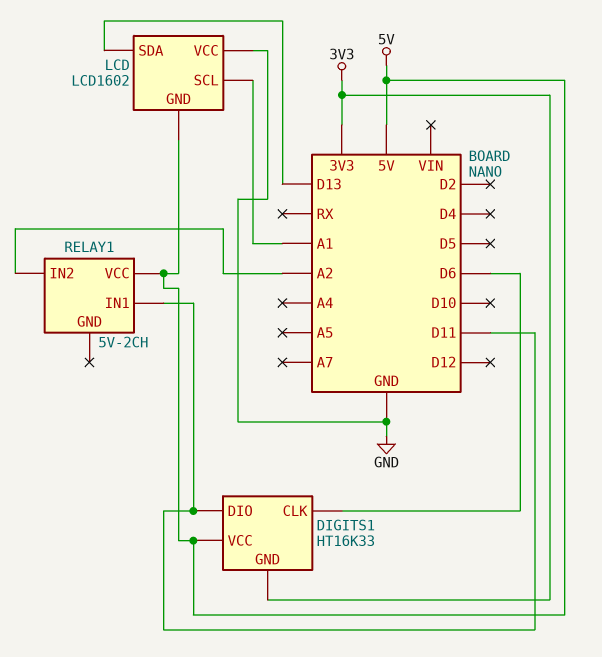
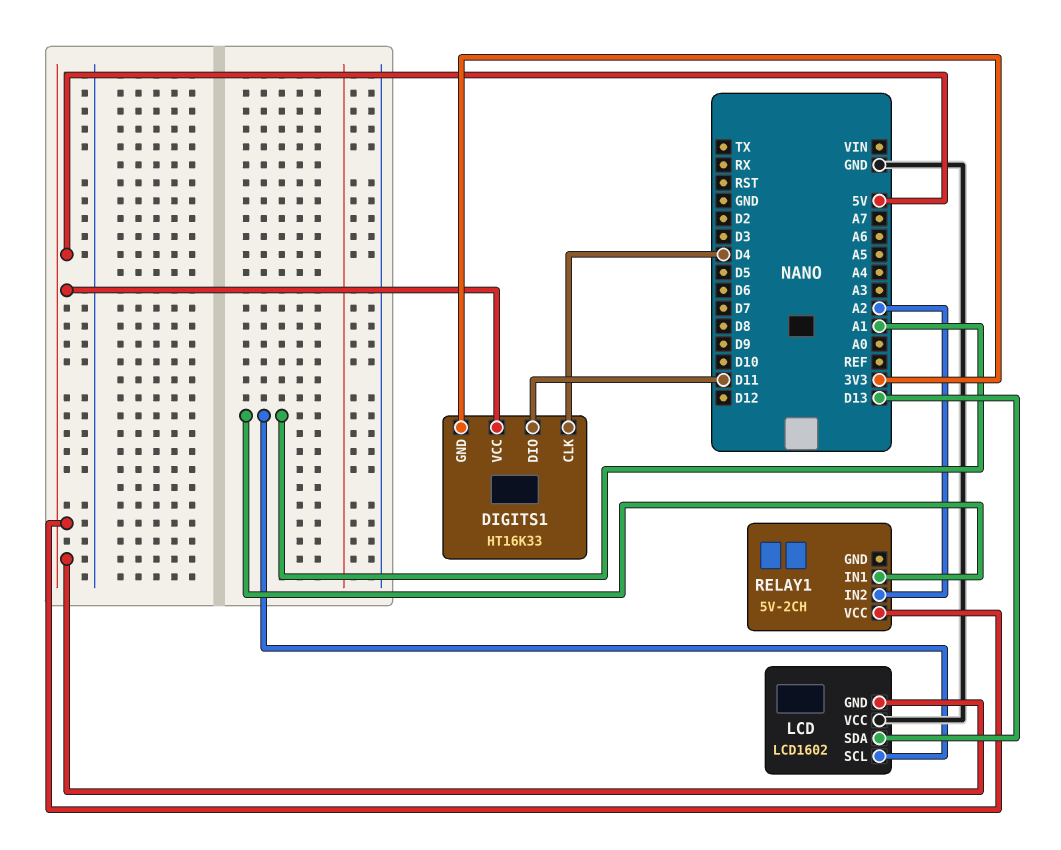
DIGITS1 pin CLK: D6 -> D4
RELAY1 pin IN1: D11 -> A1

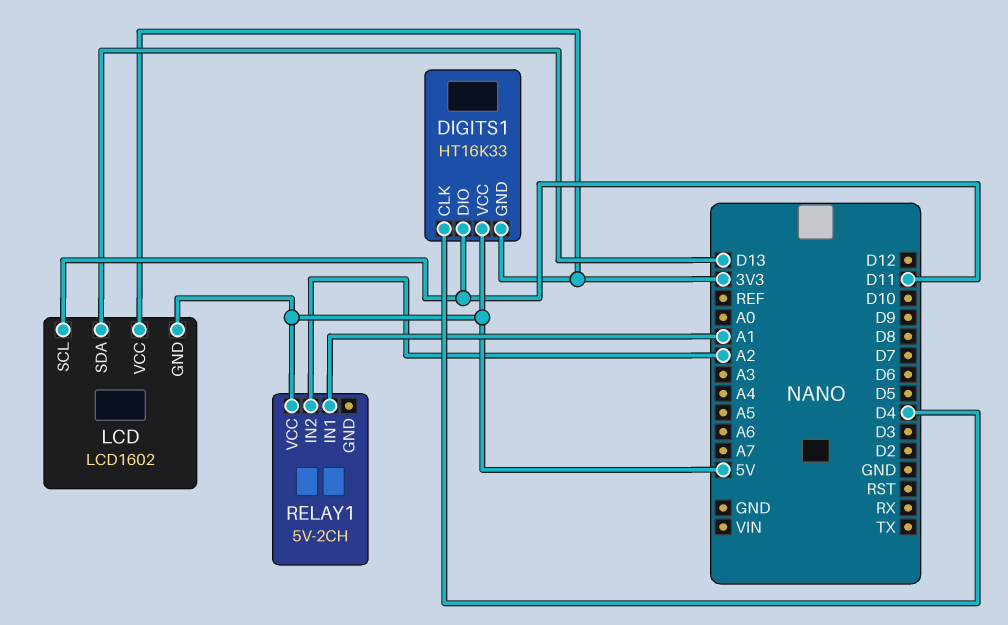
LCD pin SCL: A1 -> D11
LCD pin VCC: GND -> 3V3

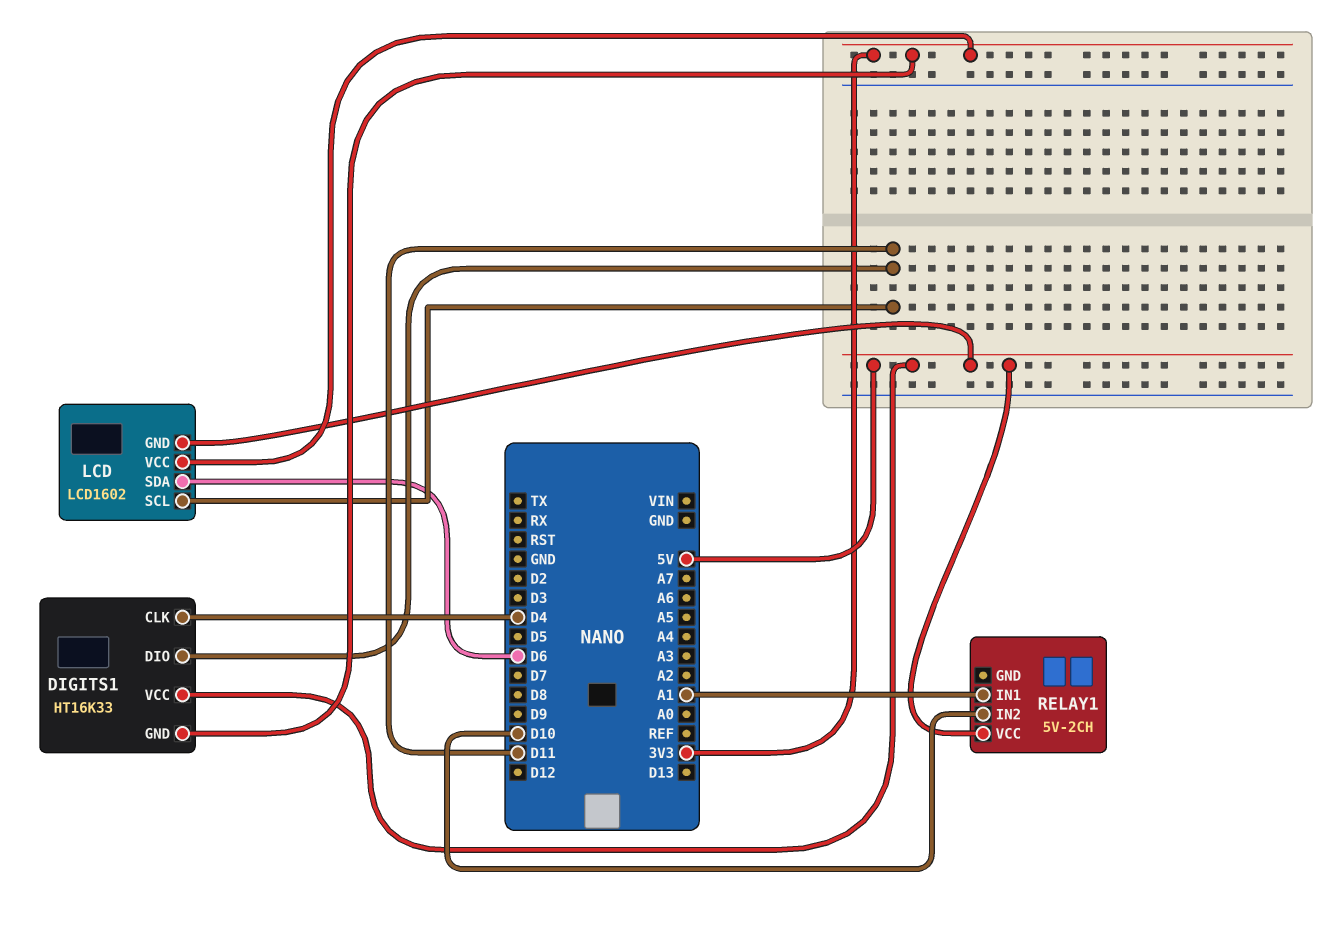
LCD pin SDA: D13 -> D6
RELAY1 pin IN2: A2 -> D10

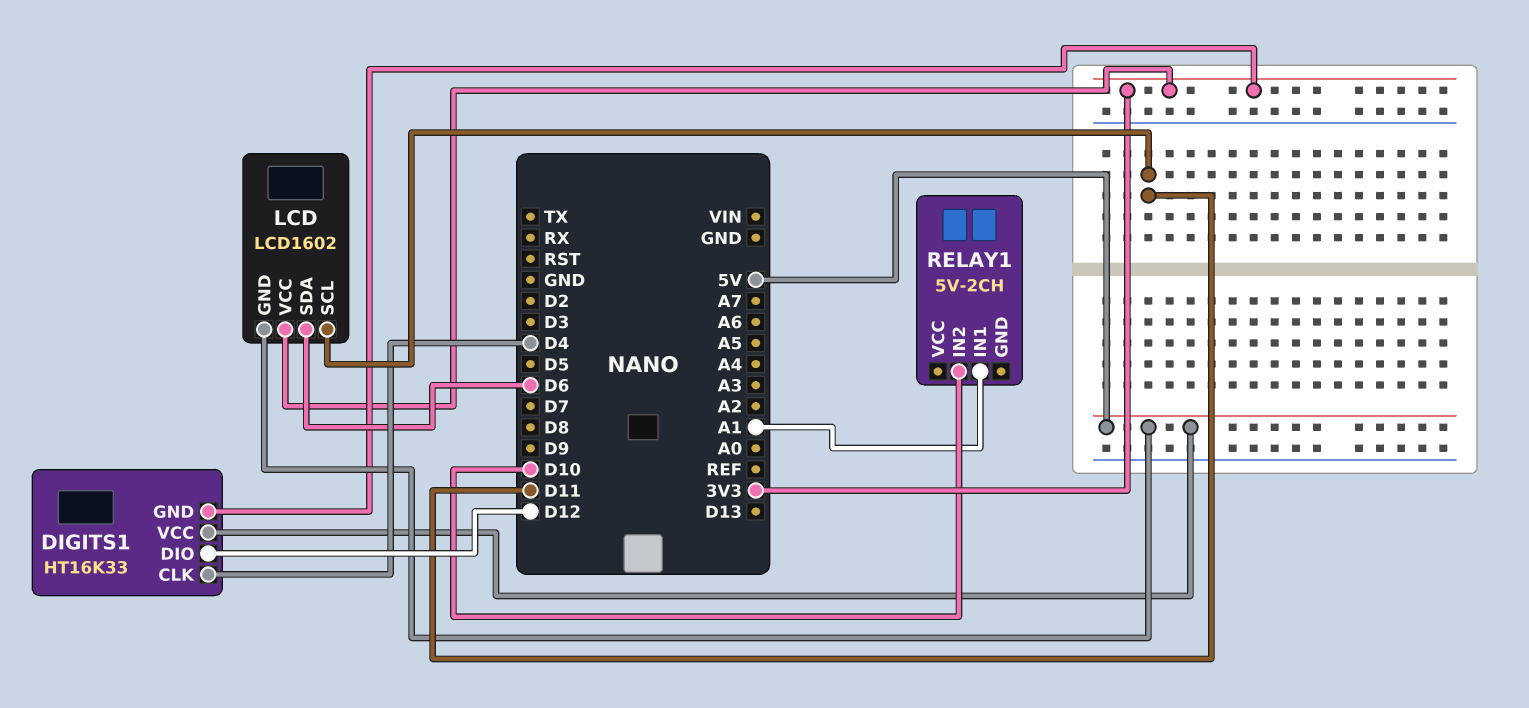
DIGITS1 pin DIO: D11 -> D12
RELAY1 pin VCC: 5V -> none

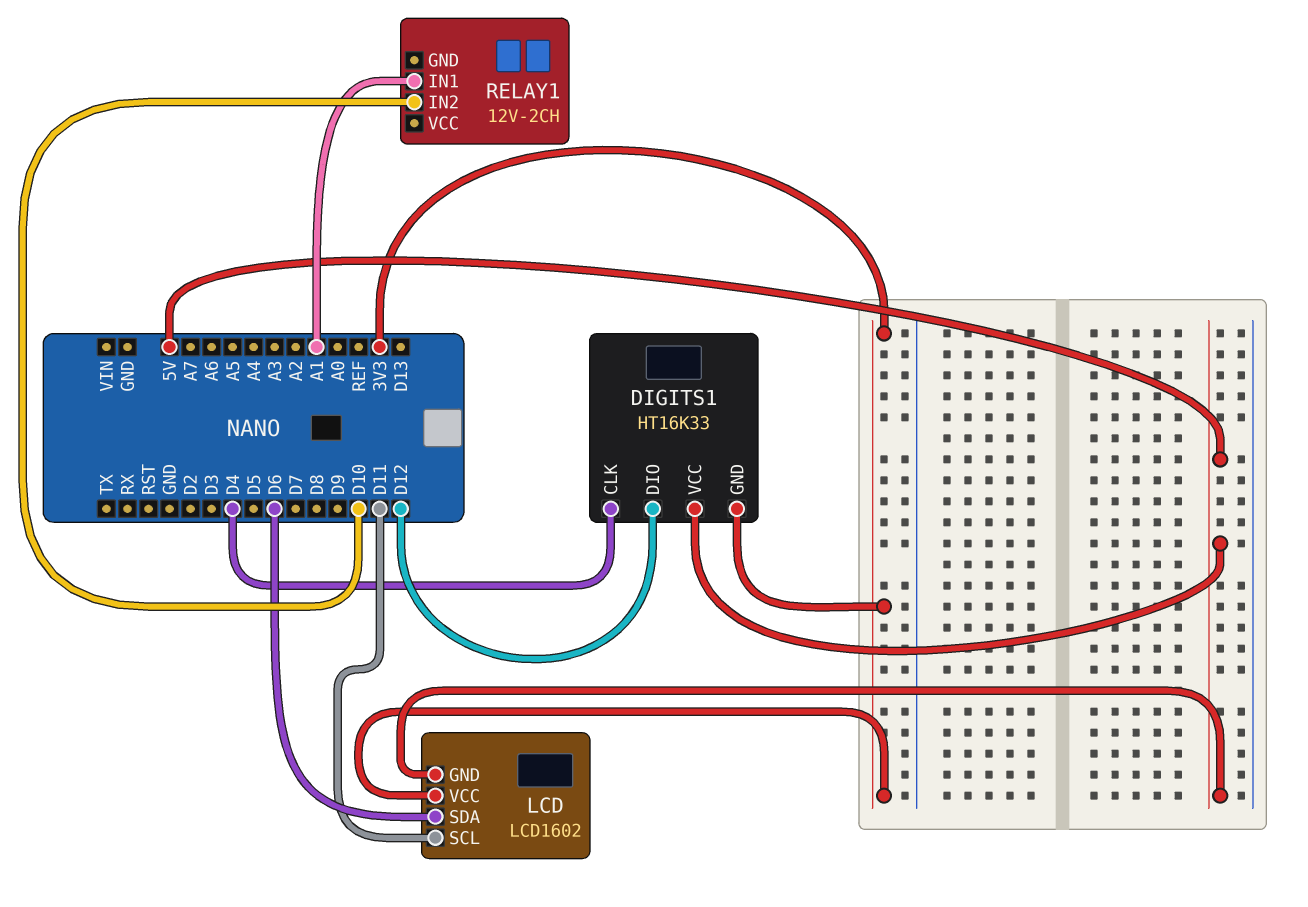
RELAY1: 5V-2CH -> 12V-2CH

